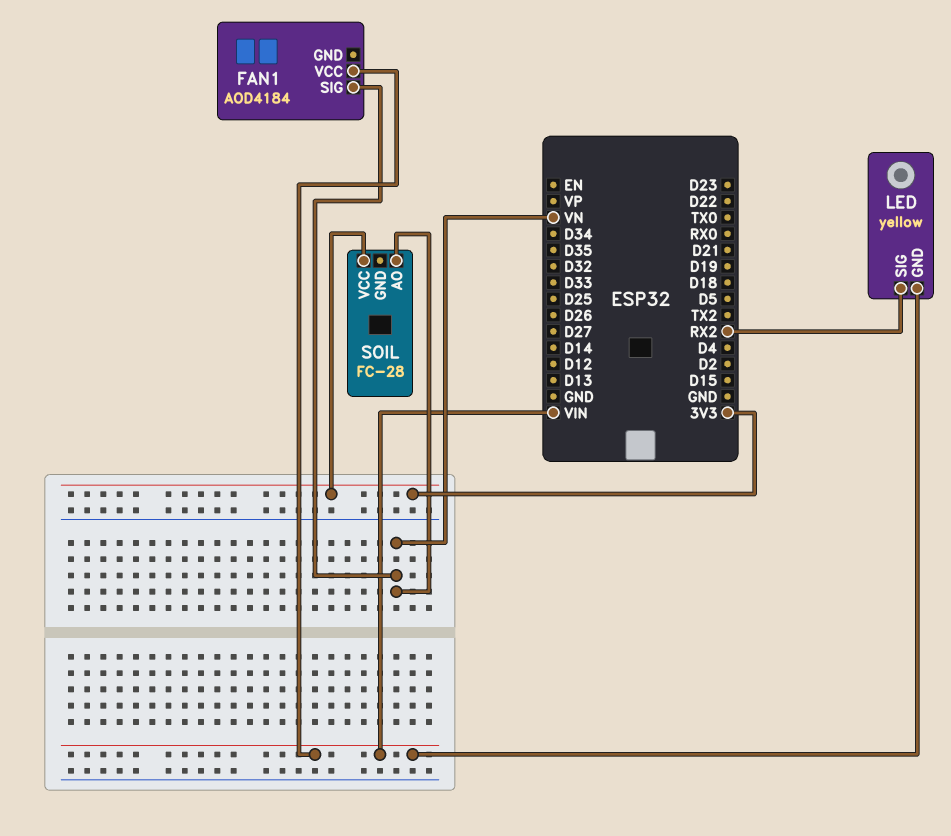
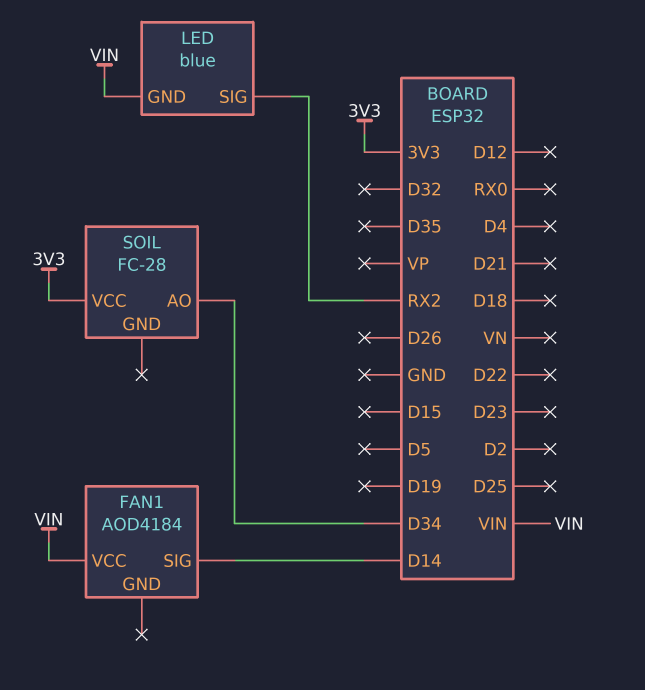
FAN1 pin SIG: VN -> D14
LED: yellow -> blue
SOIL pin AO: VN -> D34

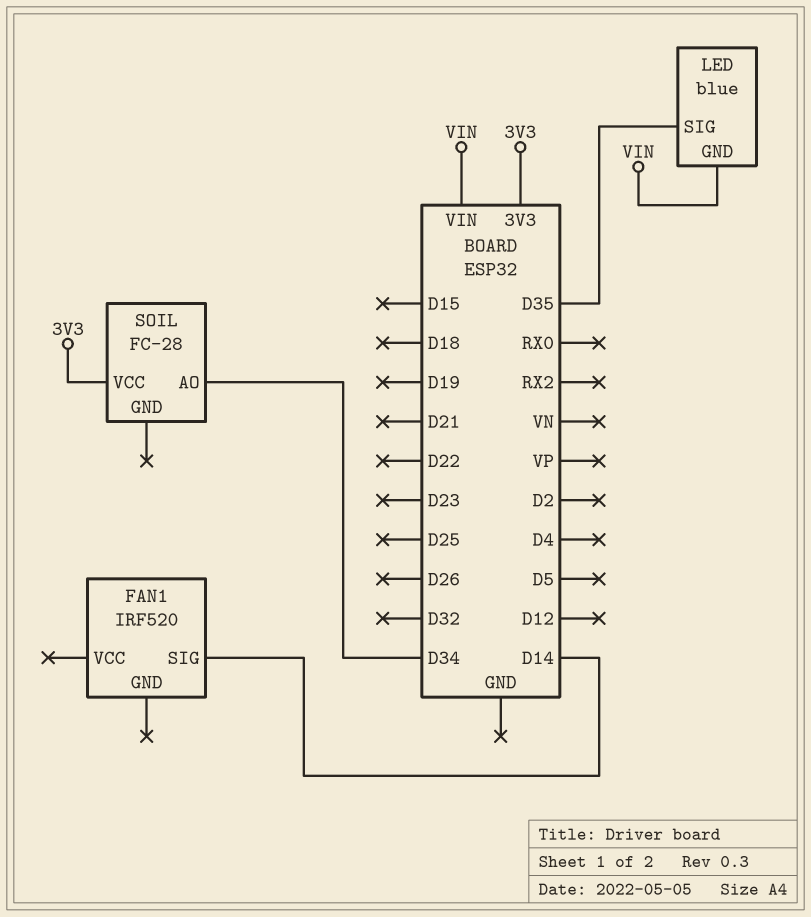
FAN1: AOD4184 -> IRF520
FAN1 pin VCC: VIN -> none
LED pin SIG: RX2 -> D35

